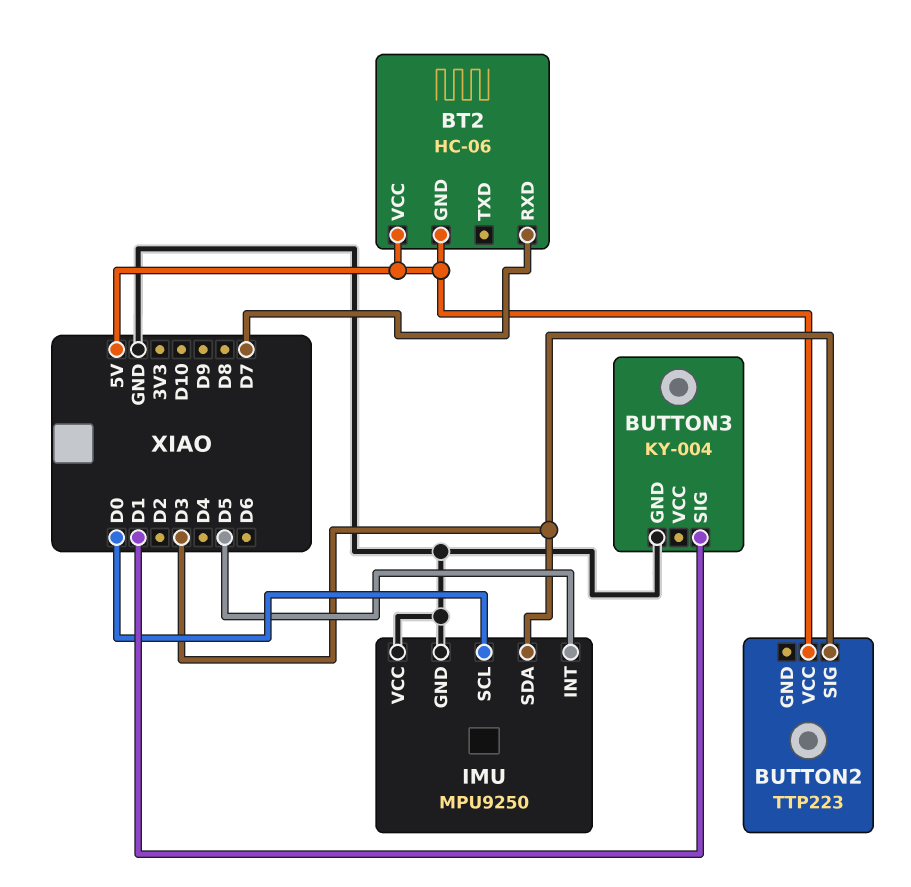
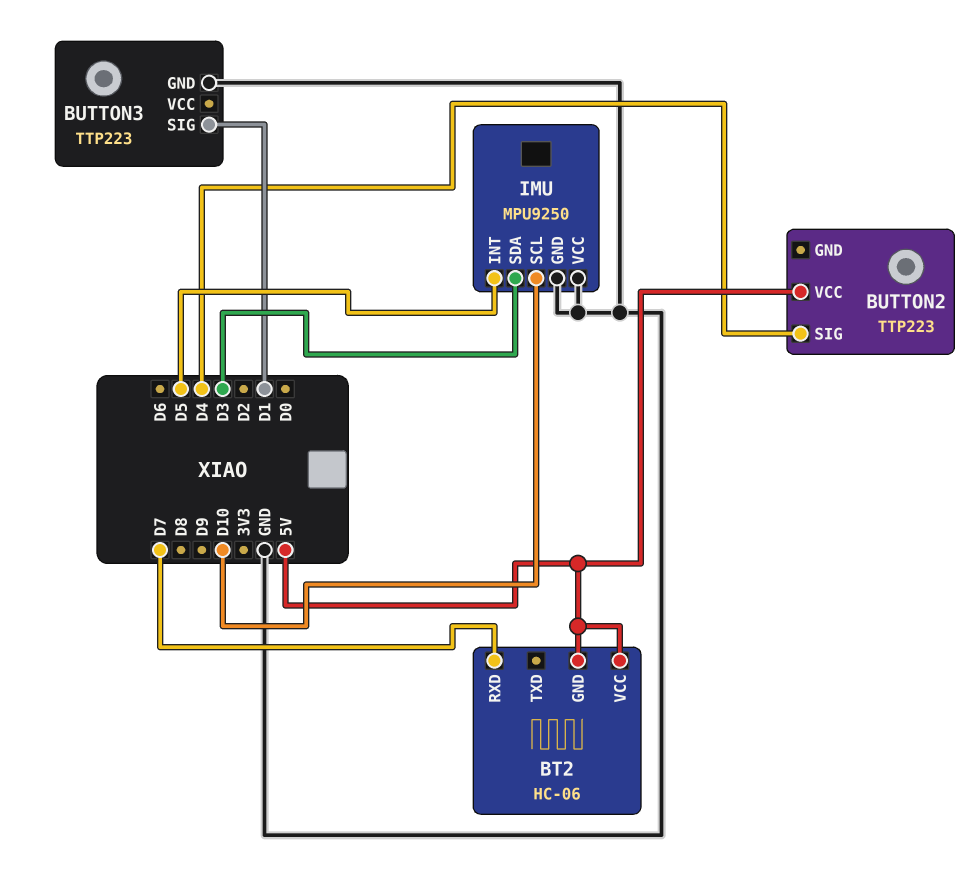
BUTTON2 pin SIG: D3 -> D4
BUTTON3: KY-004 -> TTP223
IMU pin SCL: D0 -> D10

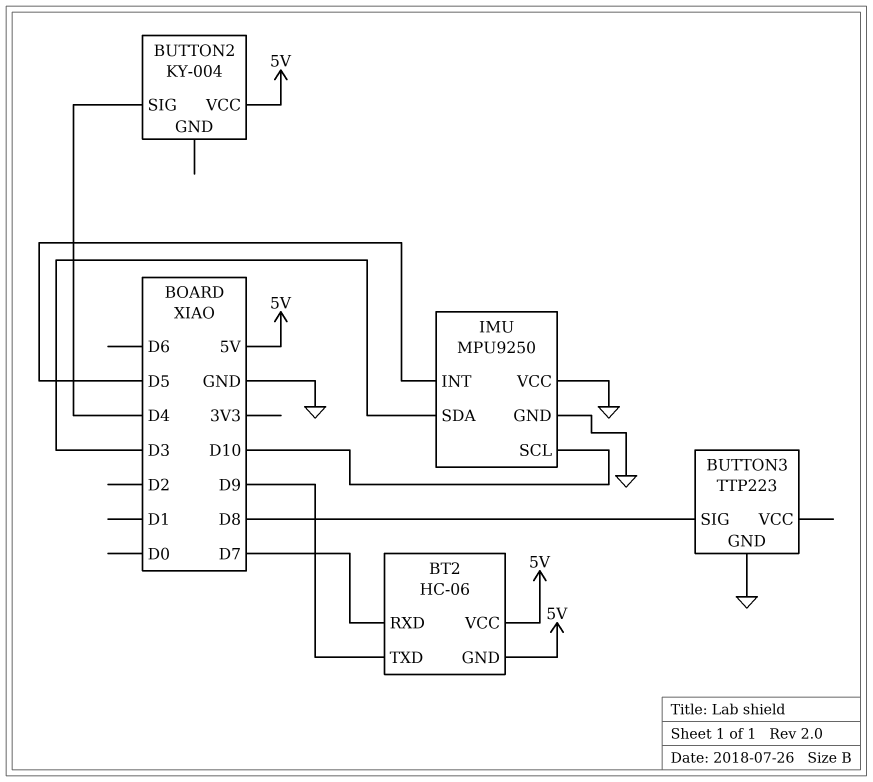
BT2 pin TXD: none -> D9
BUTTON2: TTP223 -> KY-004
BUTTON3 pin SIG: D1 -> D8

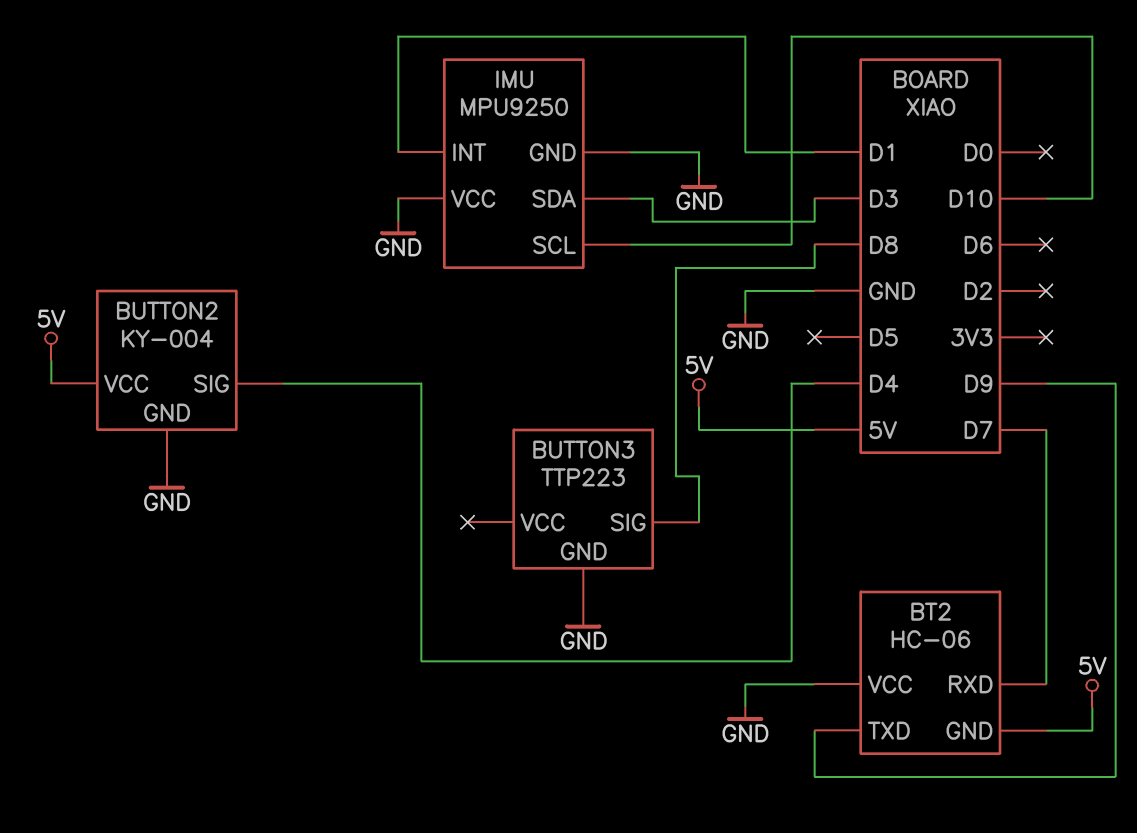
BT2 pin VCC: 5V -> GND
BUTTON2 pin GND: none -> GND
IMU pin INT: D5 -> D1

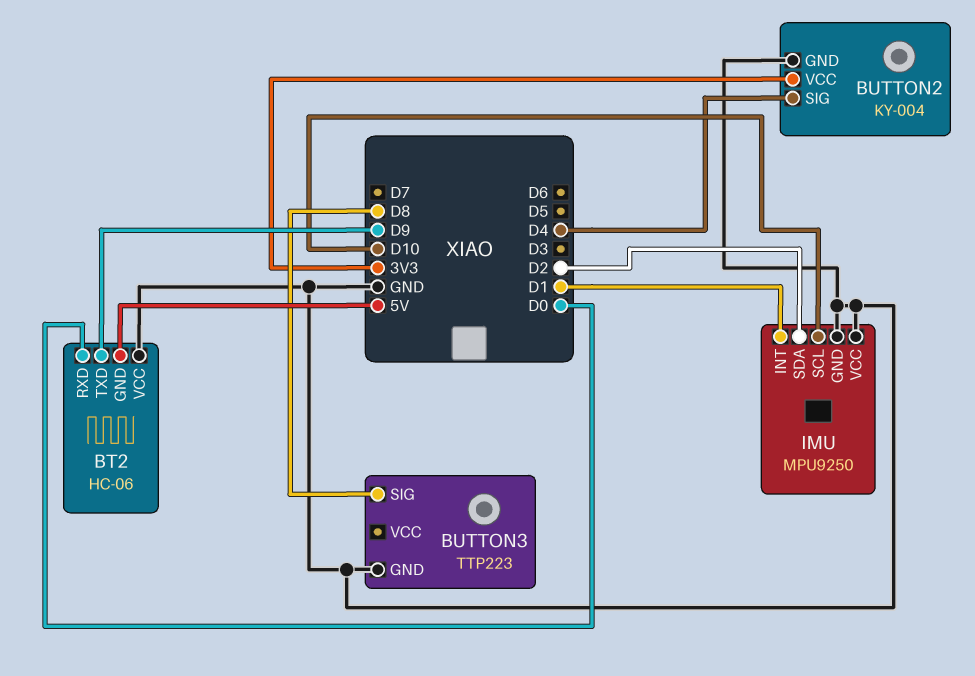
BT2 pin RXD: D7 -> D0
BUTTON2 pin VCC: 5V -> 3V3
IMU pin SDA: D3 -> D2

